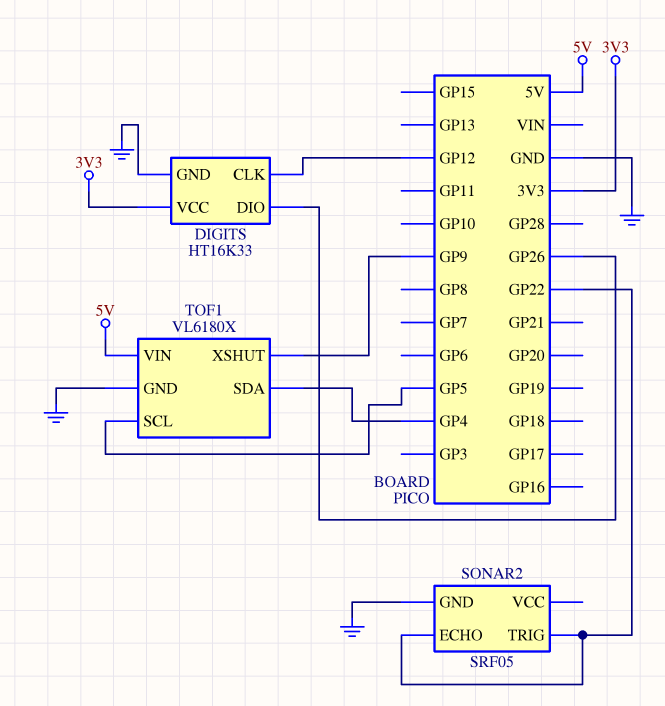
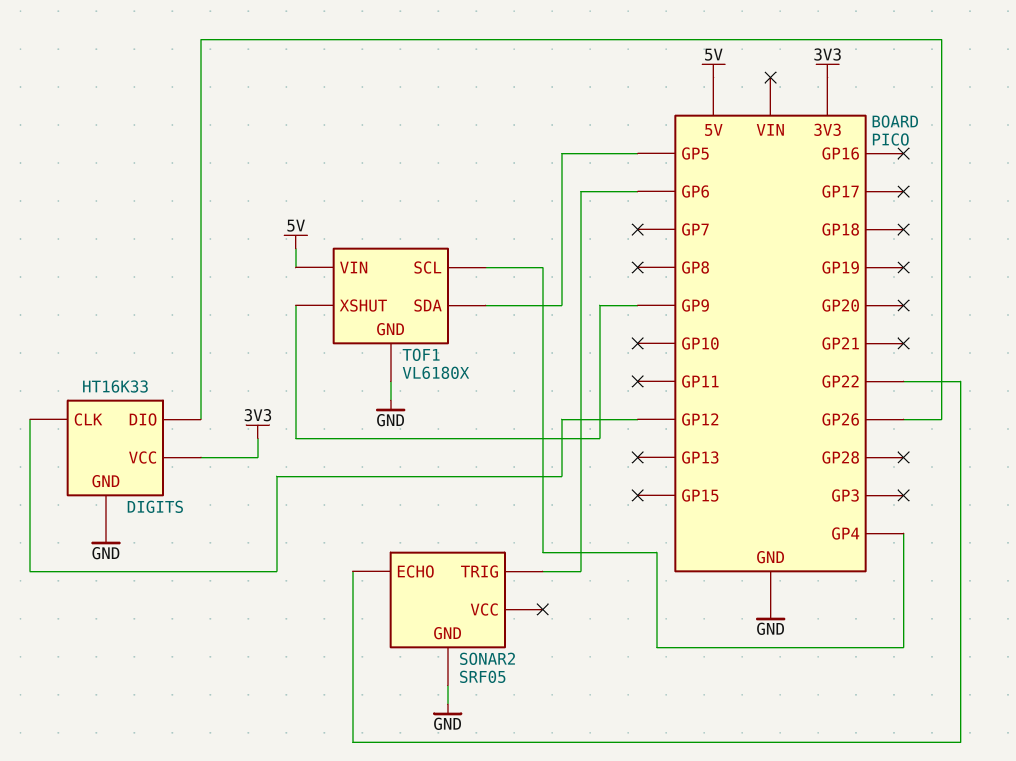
SONAR2 pin TRIG: GP22 -> GP6
TOF1 pin SCL: GP5 -> GP4
TOF1 pin SDA: GP4 -> GP5

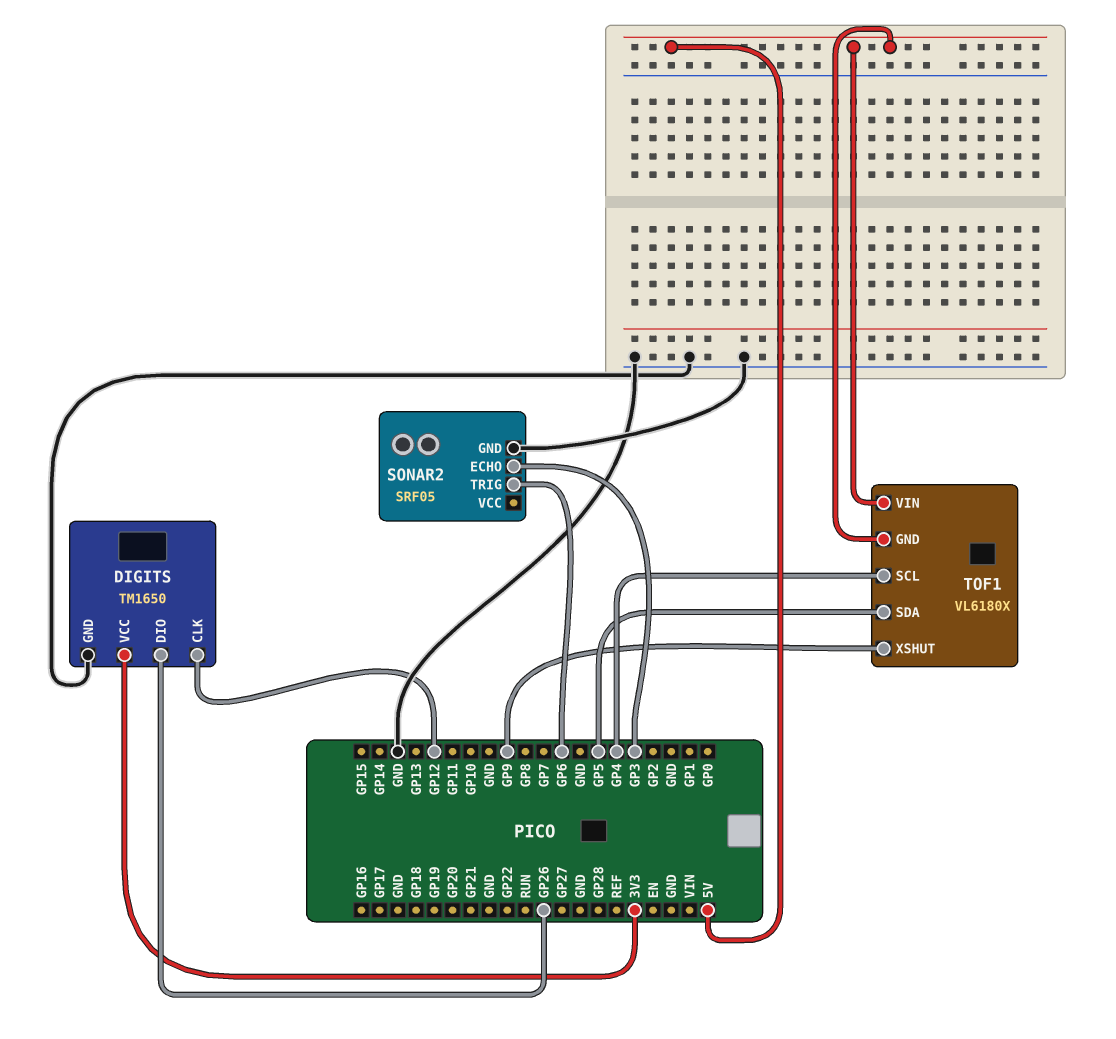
DIGITS: HT16K33 -> TM1650
SONAR2 pin ECHO: GP22 -> GP3
TOF1 pin GND: GND -> 5V

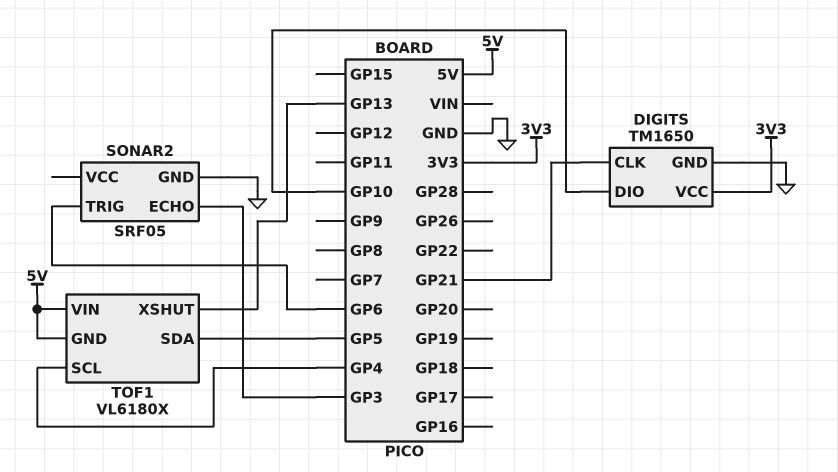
DIGITS pin CLK: GP12 -> GP21
DIGITS pin DIO: GP26 -> GP10
TOF1 pin XSHUT: GP9 -> GP13

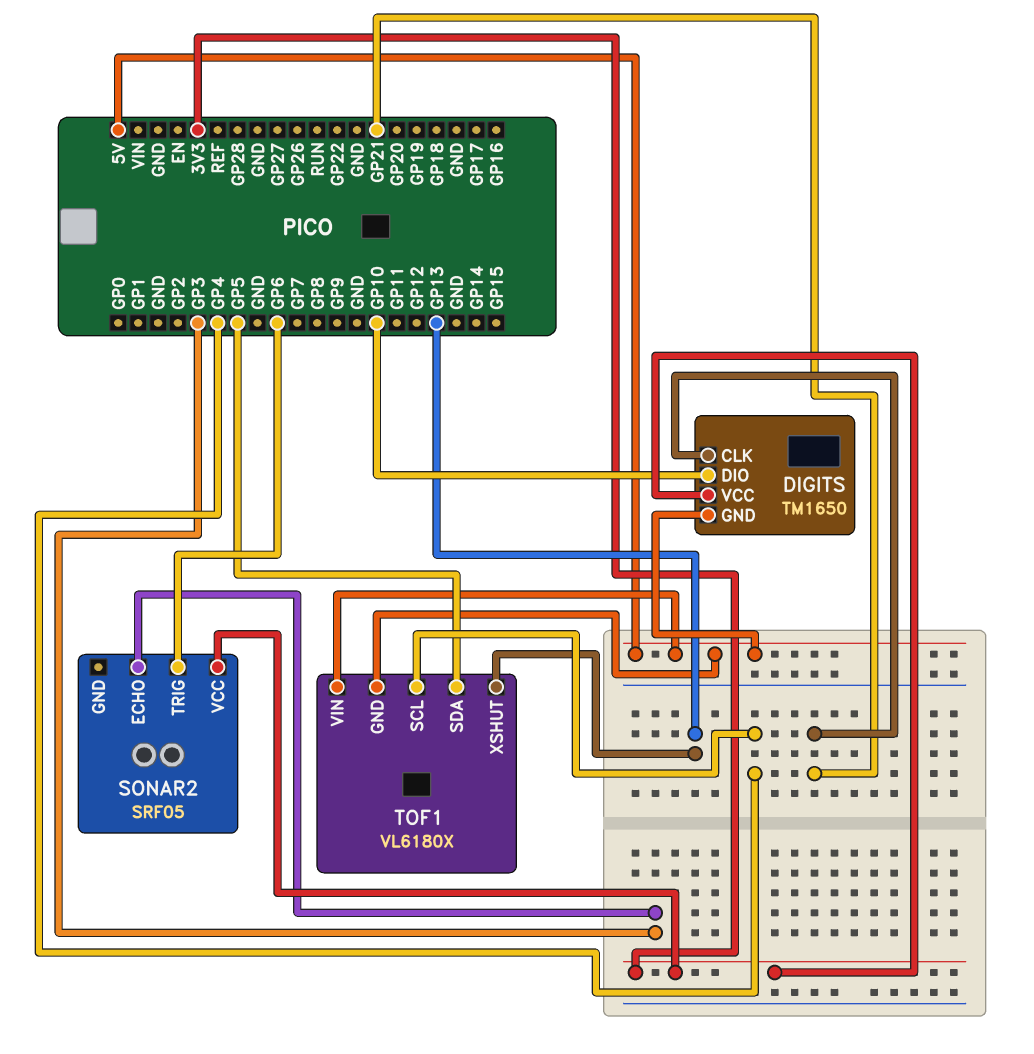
DIGITS pin GND: GND -> 5V
SONAR2 pin GND: GND -> none
SONAR2 pin VCC: none -> 3V3

